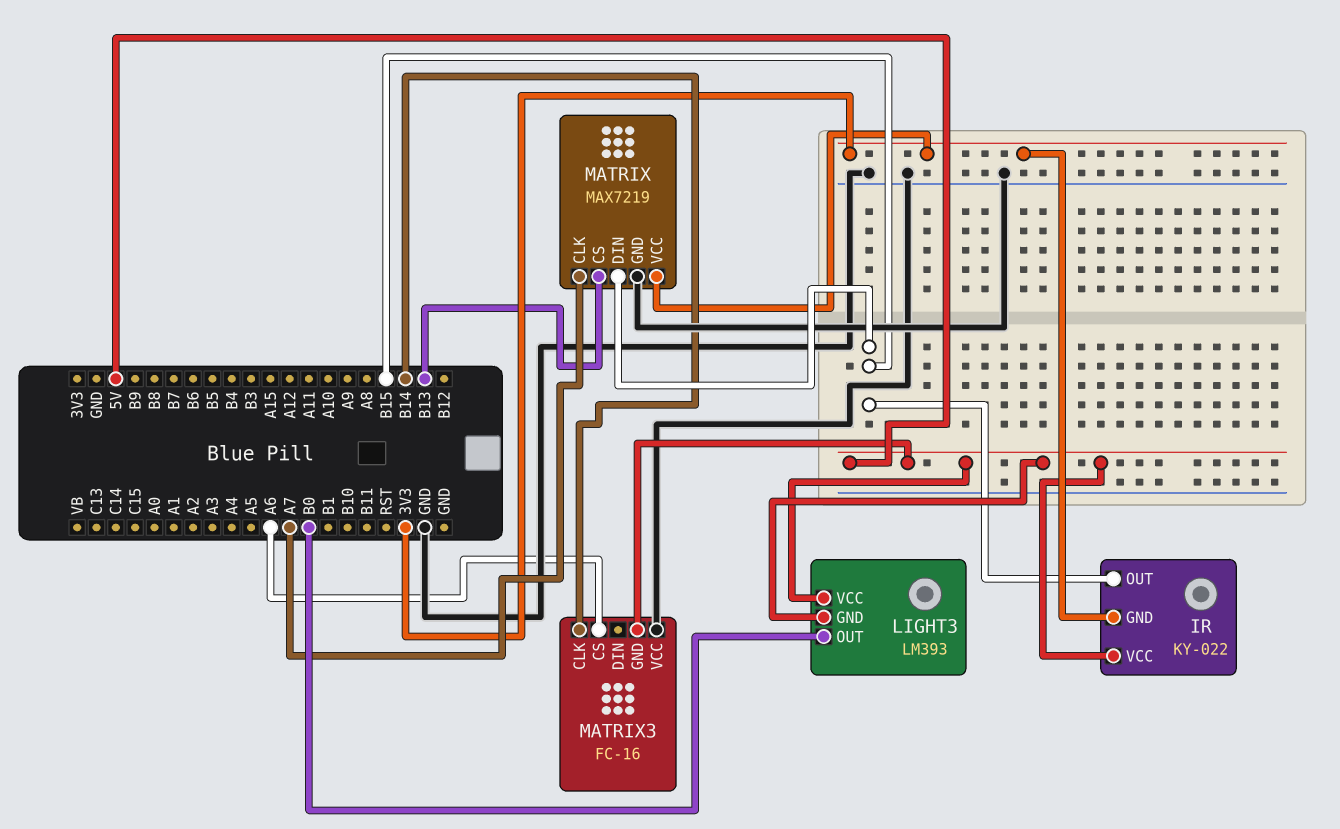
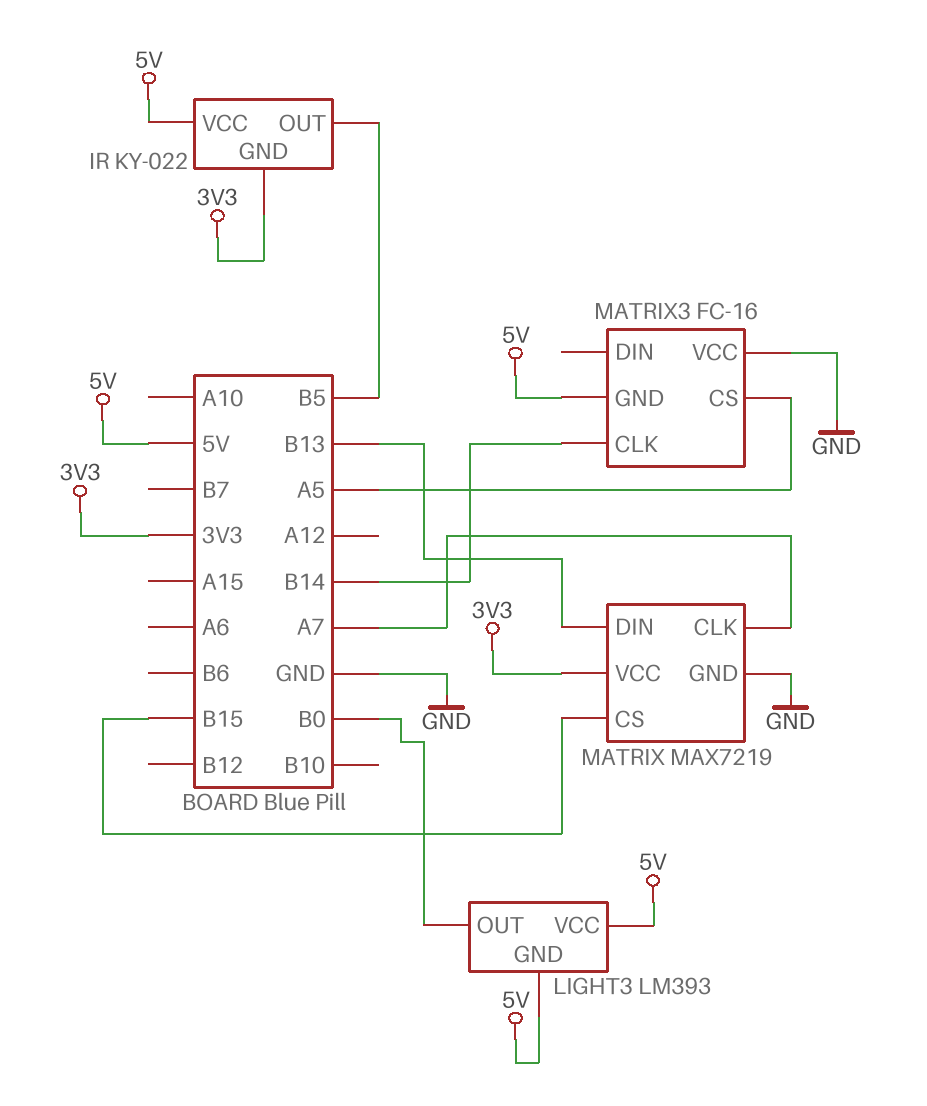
IR pin OUT: B15 -> B5
MATRIX pin CS: B13 -> B15
MATRIX pin DIN: B15 -> B13
MATRIX3 pin CS: A6 -> A5

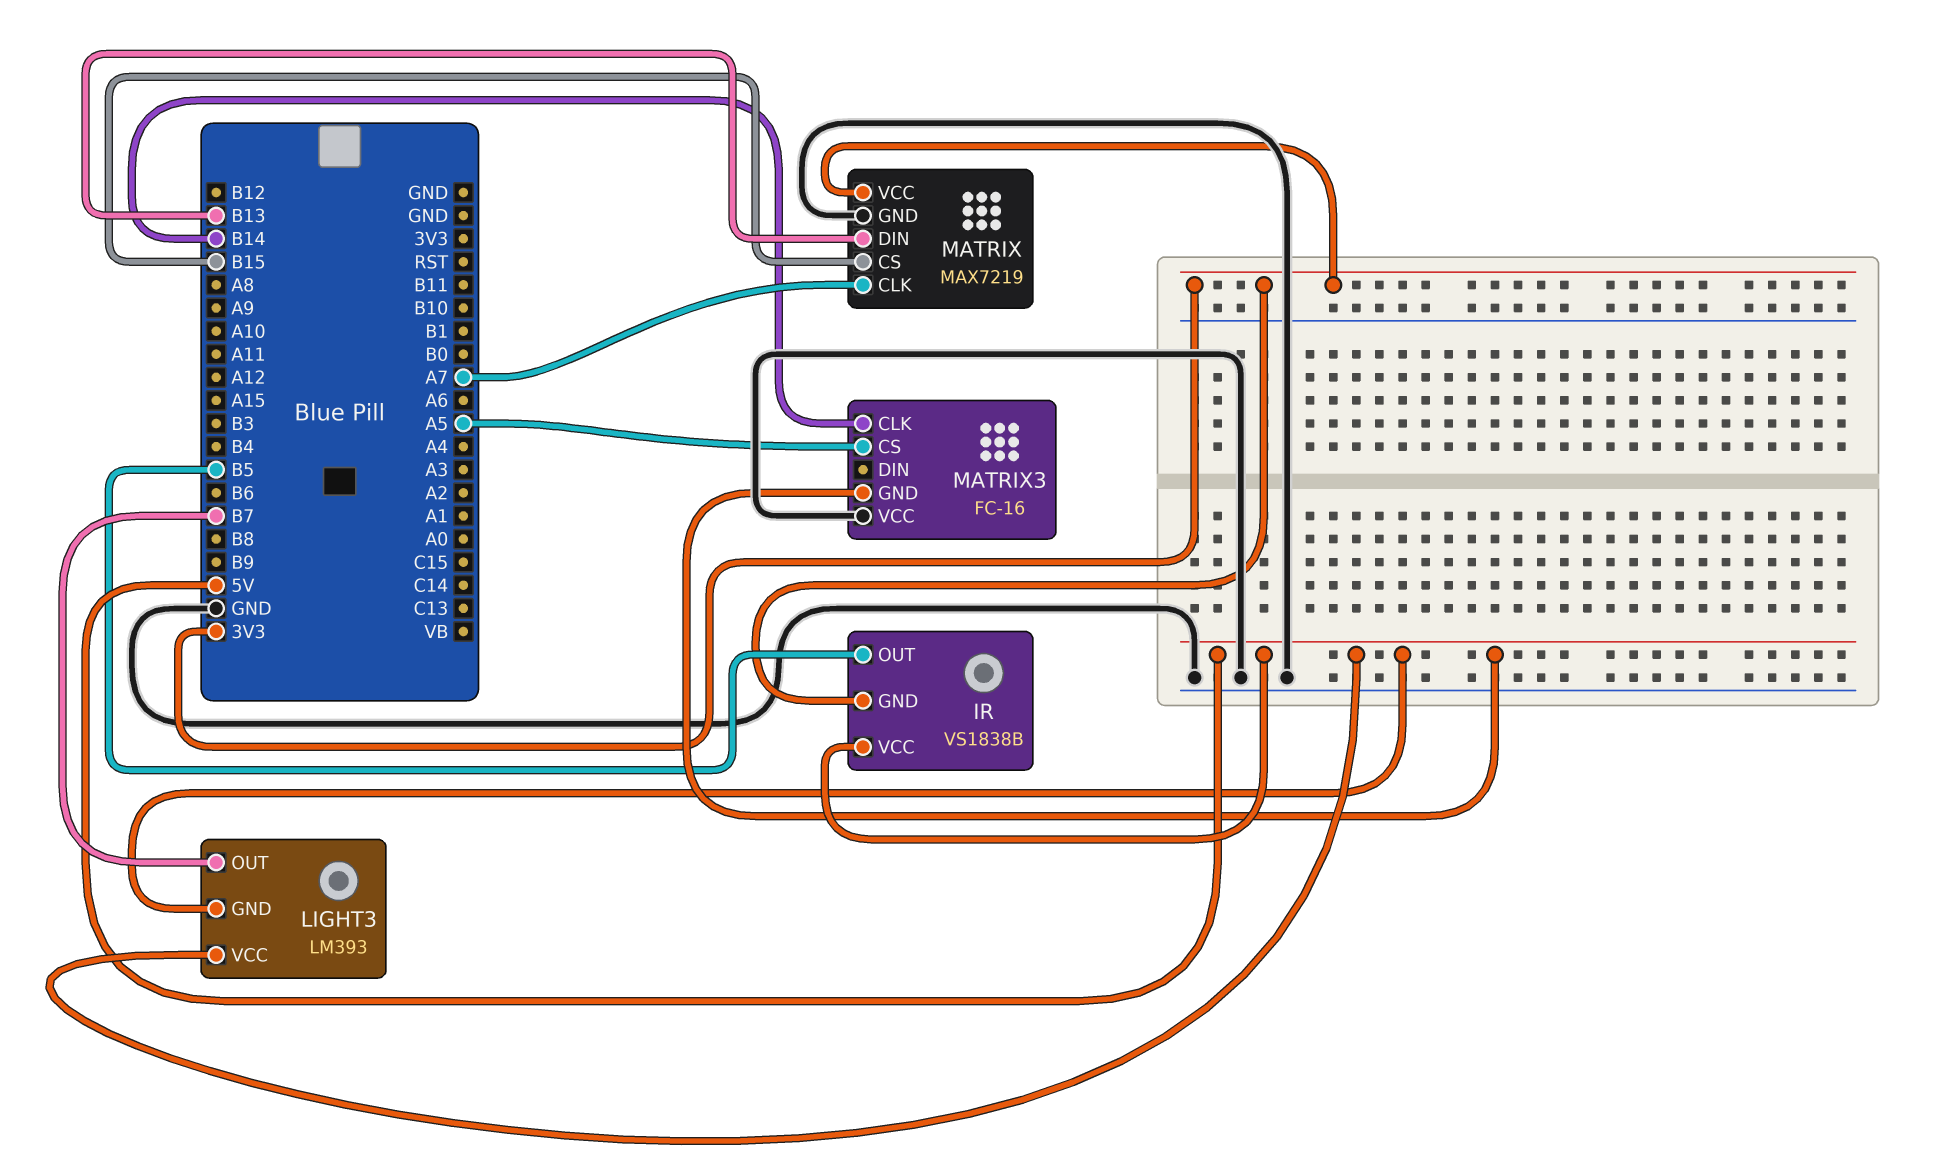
IR: KY-022 -> VS1838B
LIGHT3 pin OUT: B0 -> B7

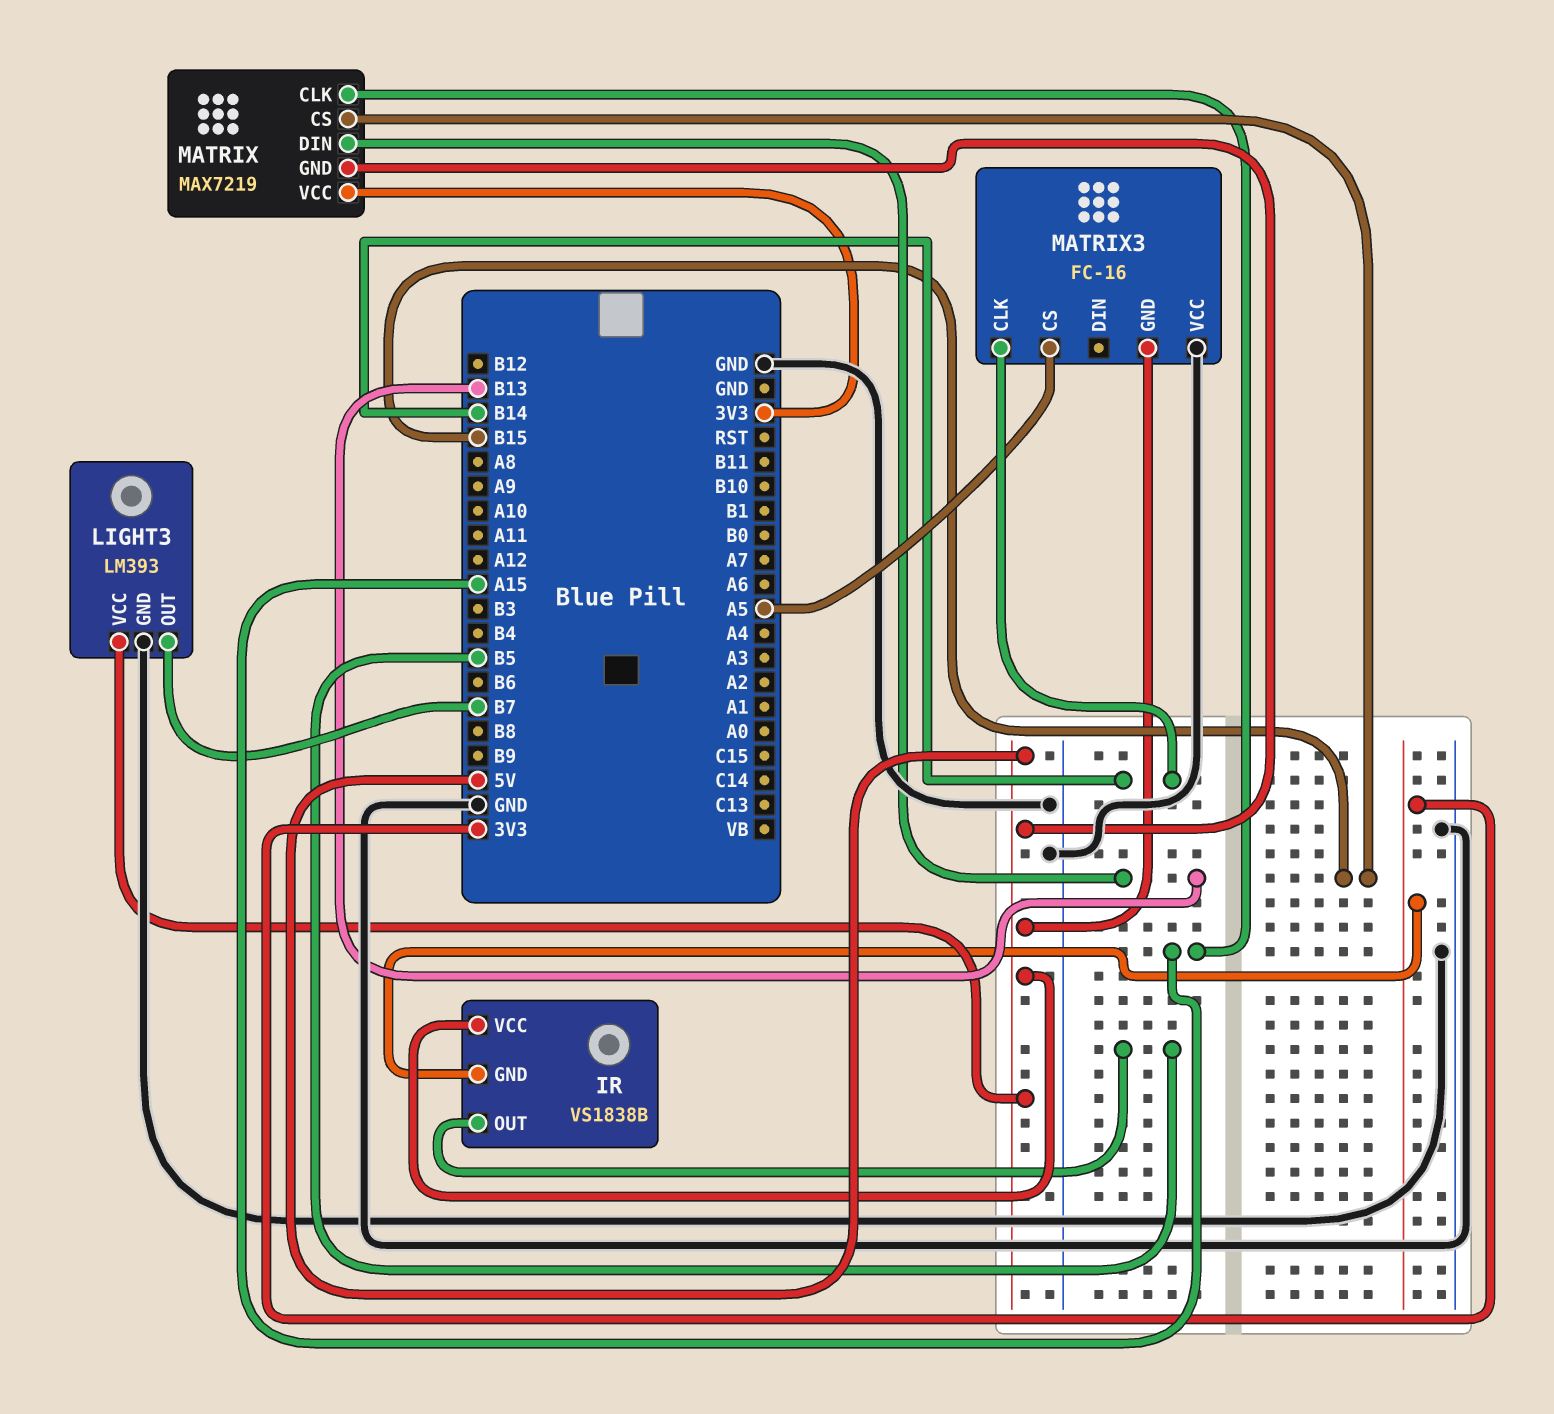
LIGHT3 pin GND: 5V -> GND
MATRIX pin CLK: A7 -> A15
MATRIX pin GND: GND -> 5V

